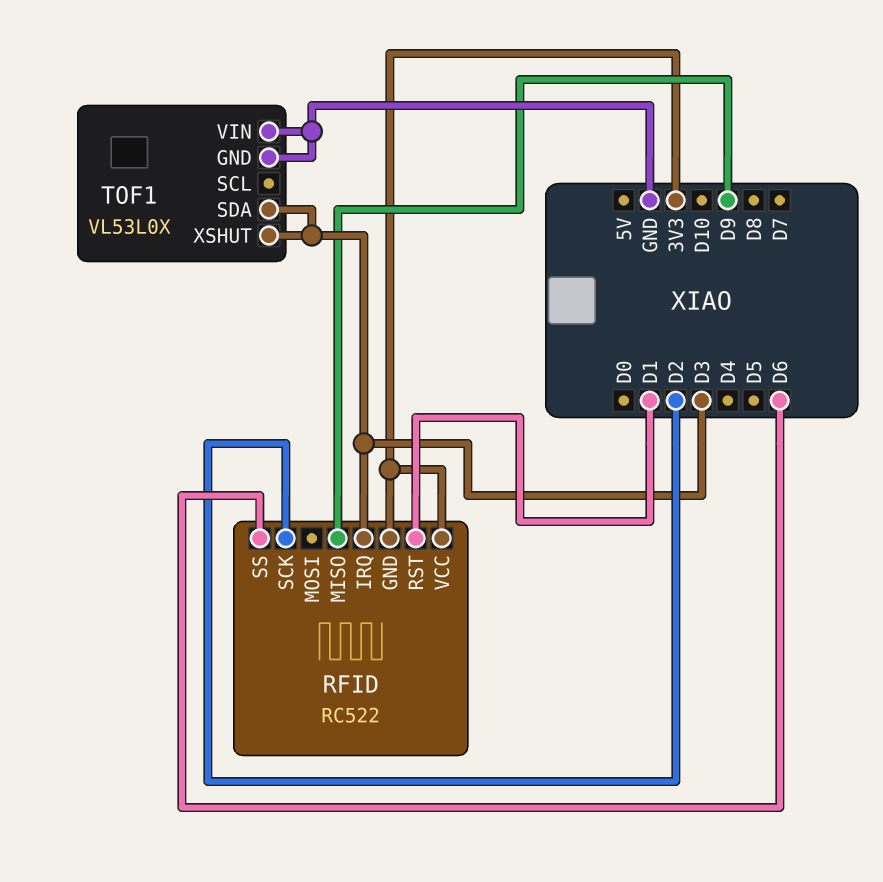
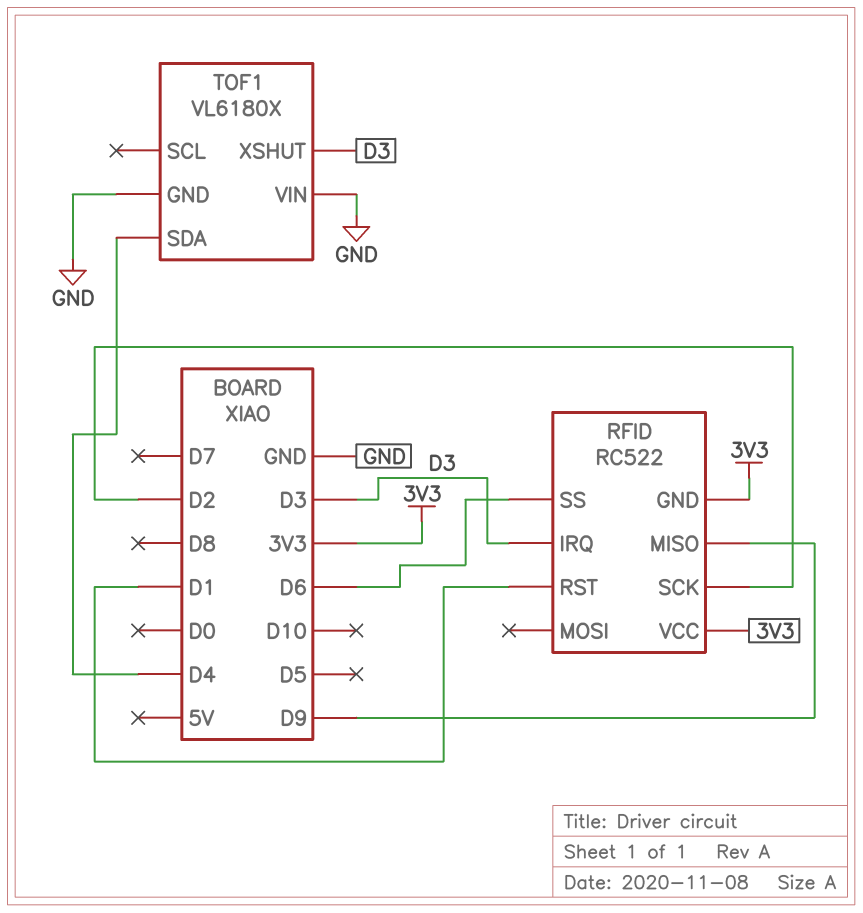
TOF1: VL53L0X -> VL6180X
TOF1 pin SDA: D3 -> D4

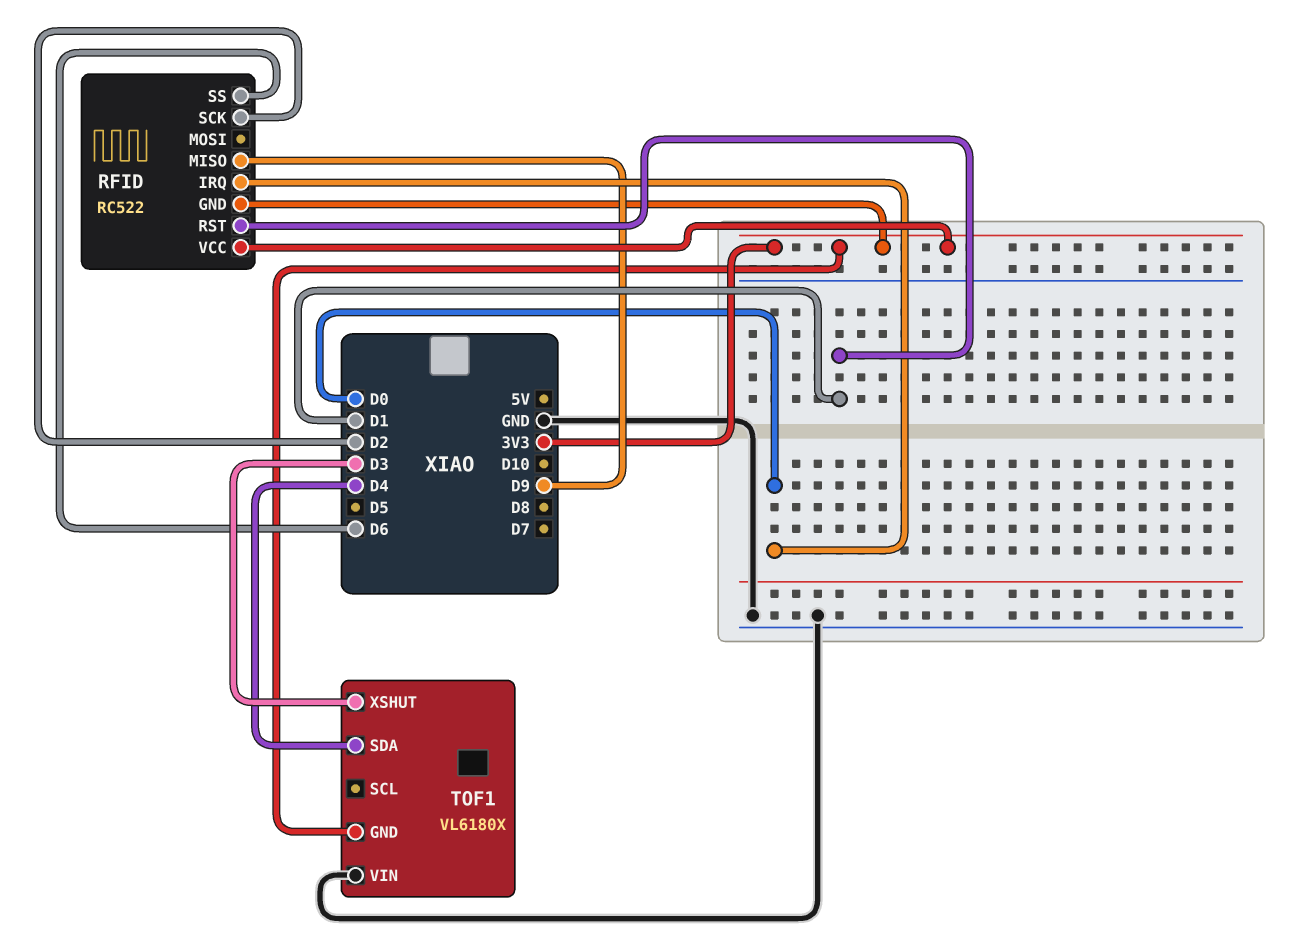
RFID pin IRQ: D3 -> D0
TOF1 pin GND: GND -> 3V3

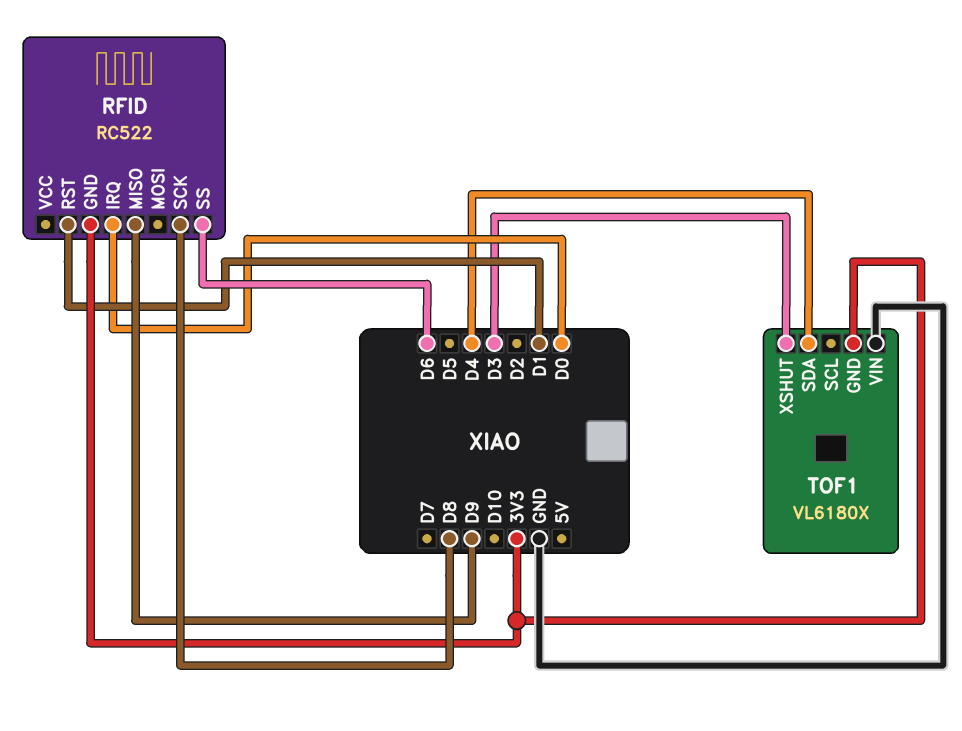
RFID pin SCK: D2 -> D8
RFID pin VCC: 3V3 -> none

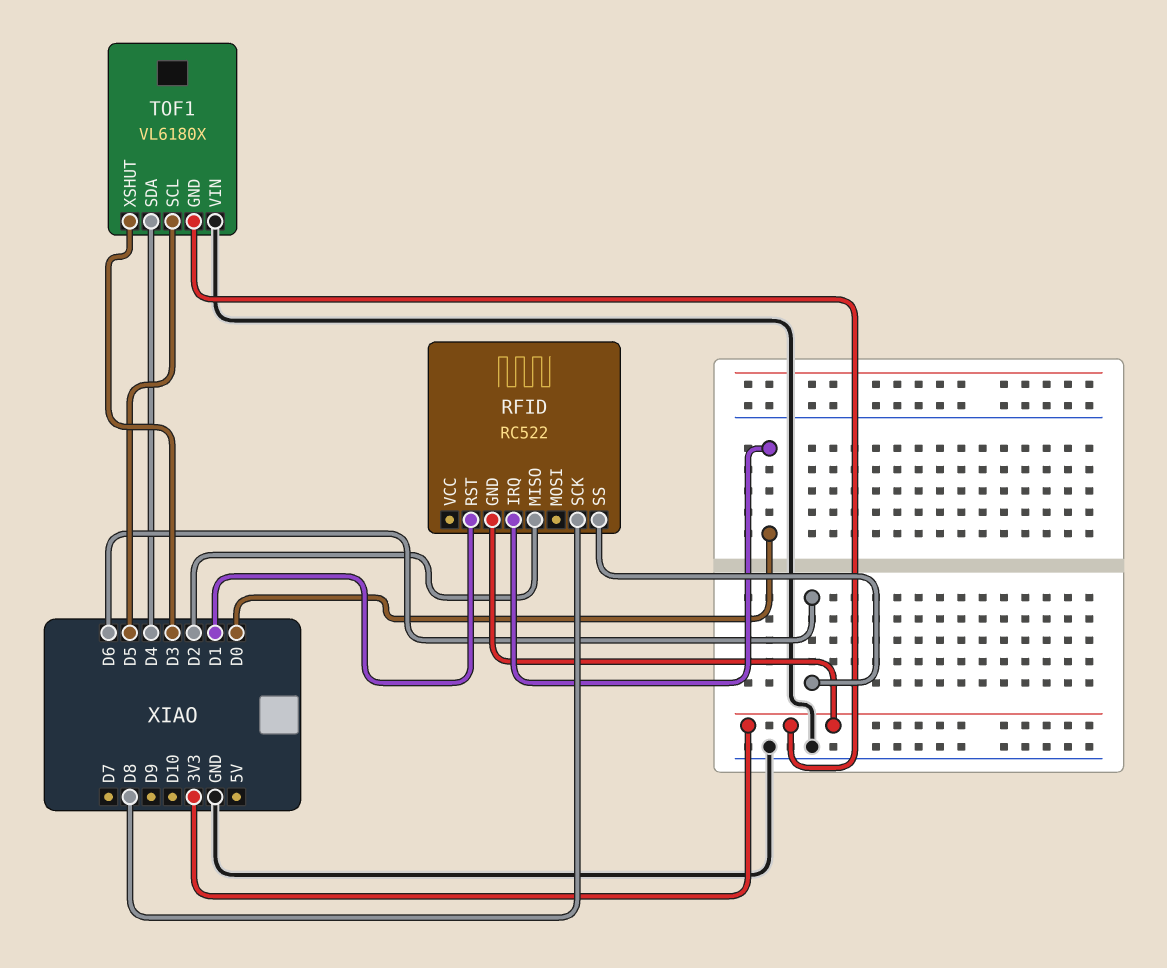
RFID pin MISO: D9 -> D2
TOF1 pin SCL: none -> D5

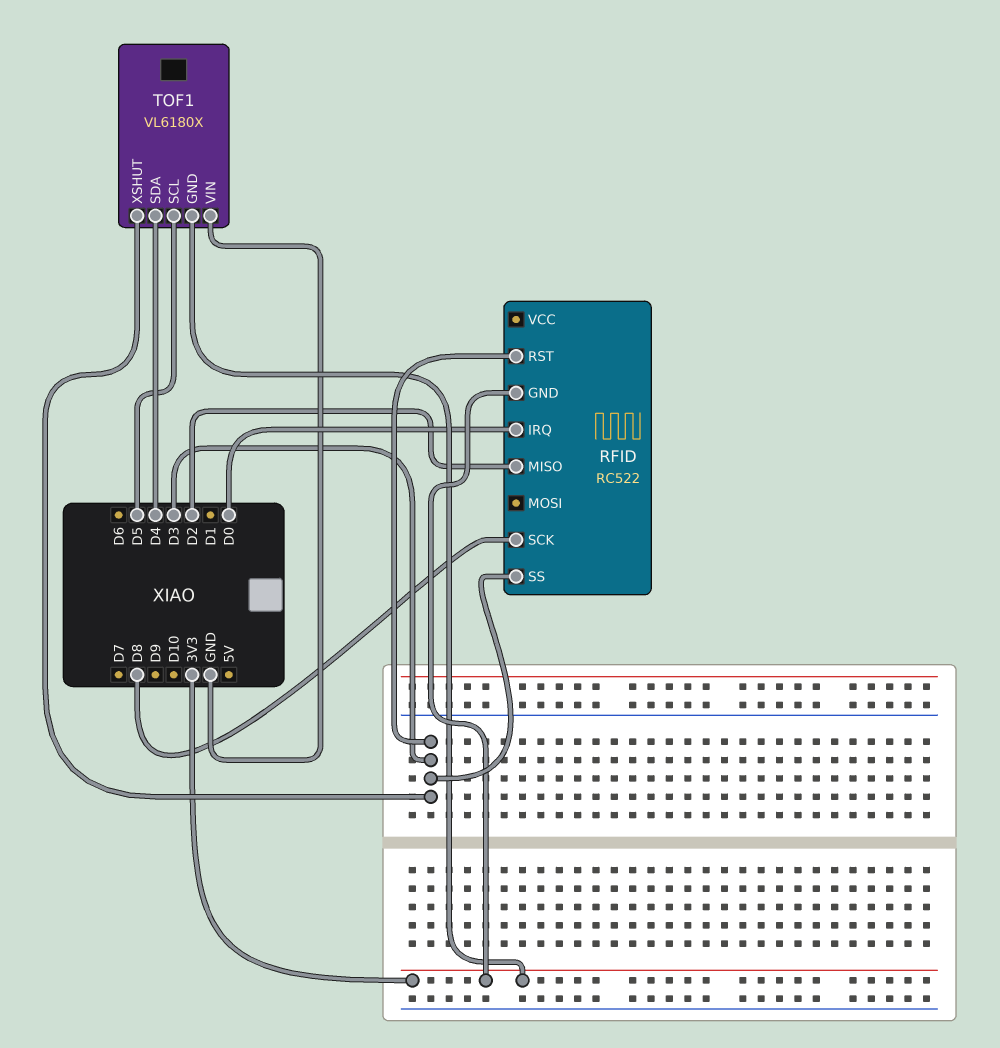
RFID pin RST: D1 -> D3
RFID pin SS: D6 -> D3

